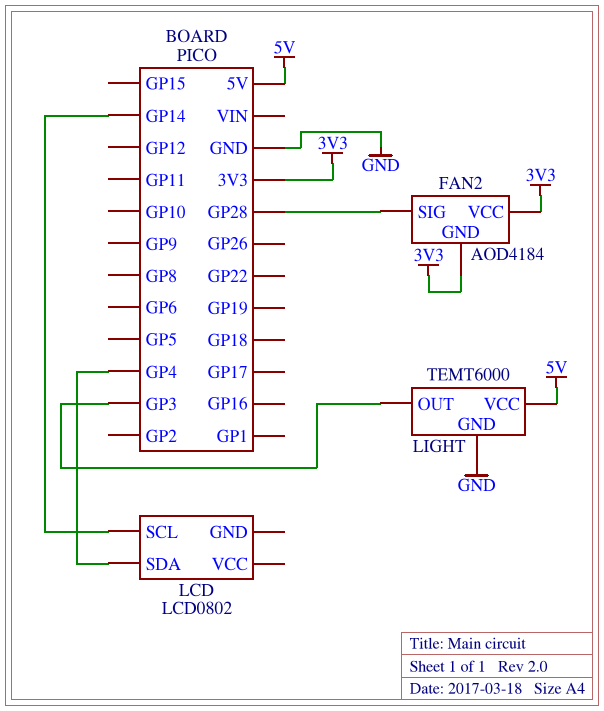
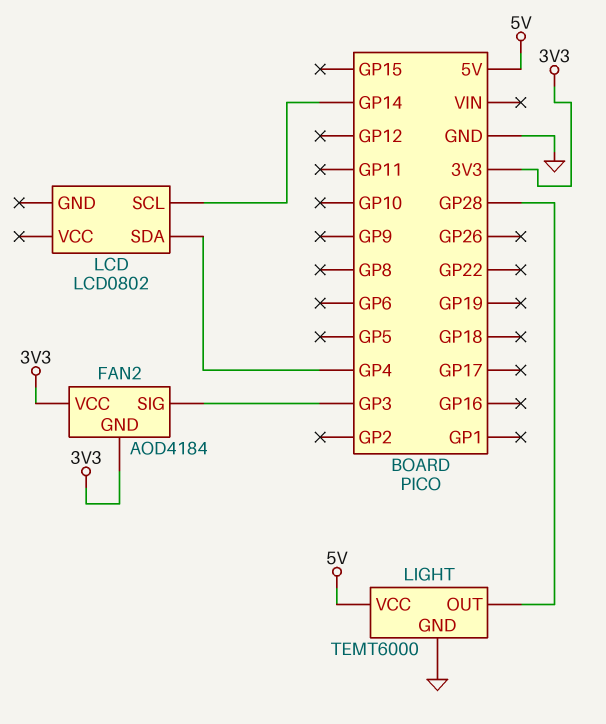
FAN2 pin SIG: GP28 -> GP3
LIGHT pin OUT: GP3 -> GP28

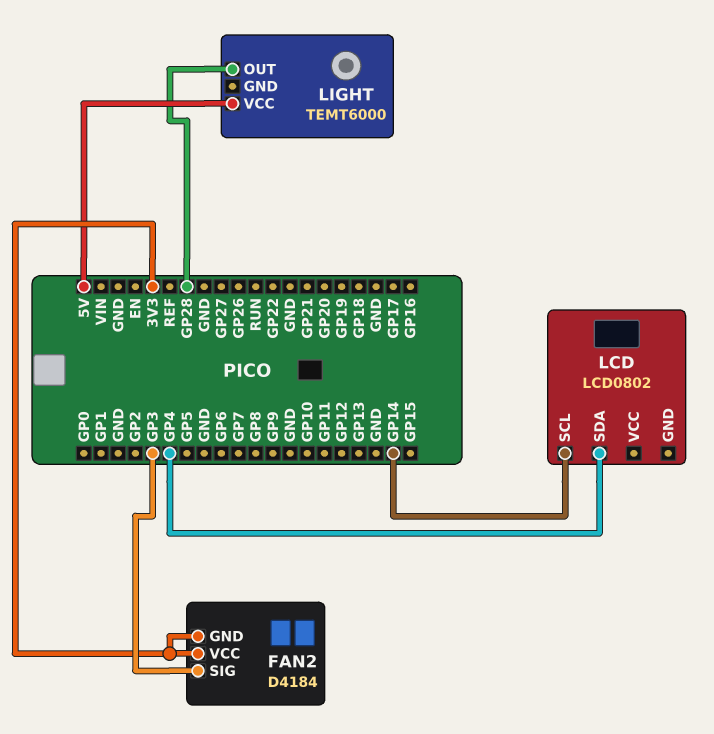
FAN2: AOD4184 -> D4184
LIGHT pin GND: GND -> none

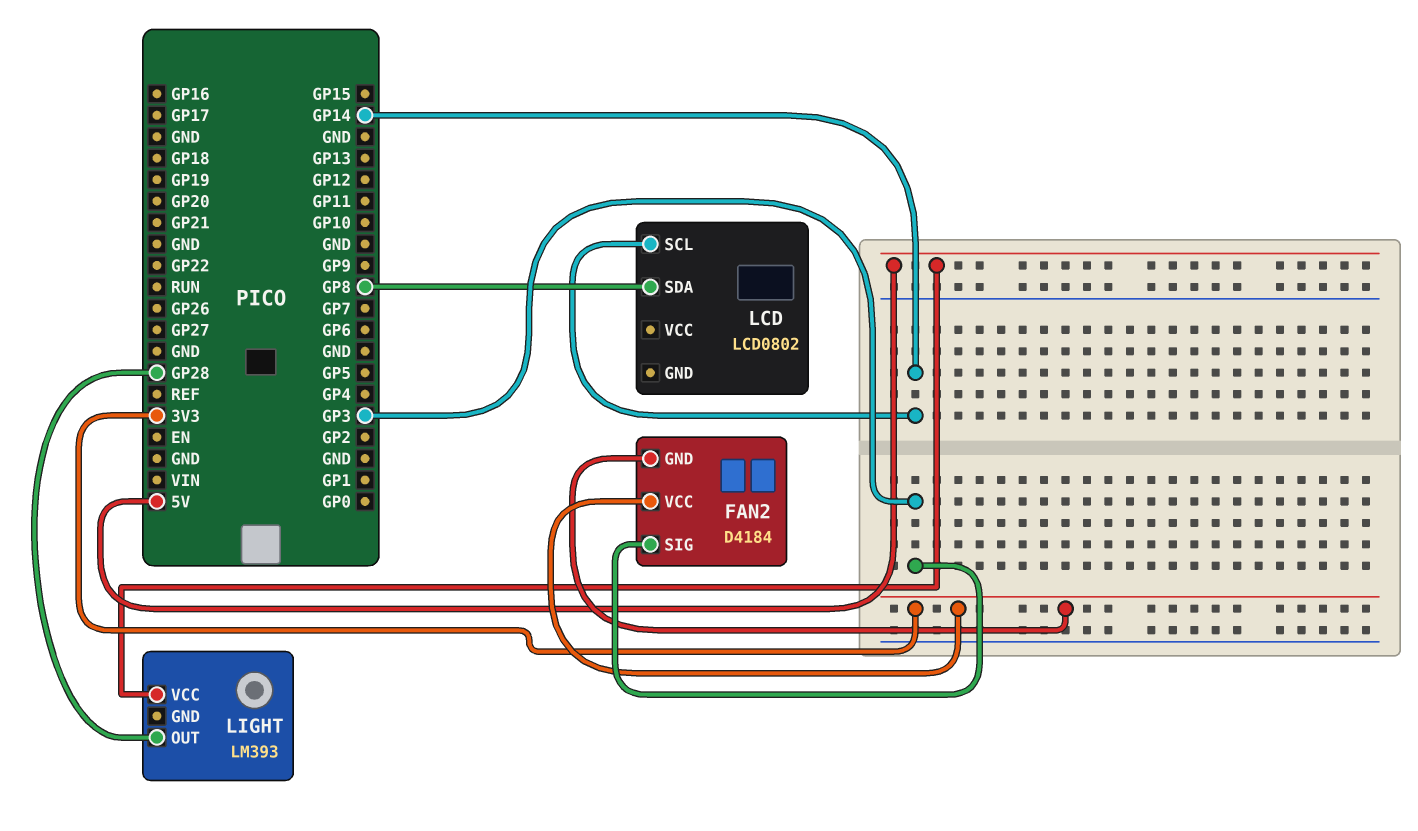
LCD pin SDA: GP4 -> GP8
LIGHT: TEMT6000 -> LM393

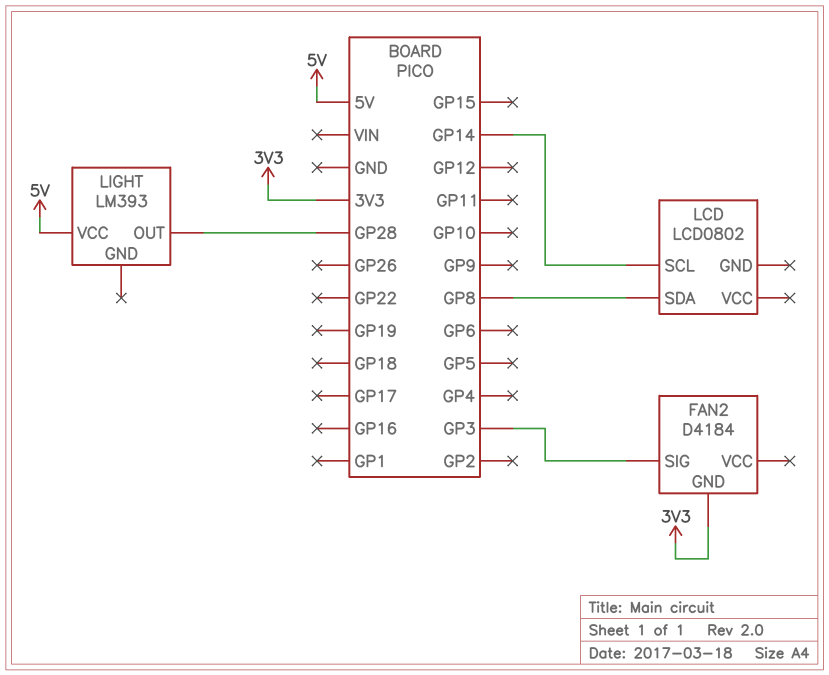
FAN2 pin VCC: 3V3 -> none

